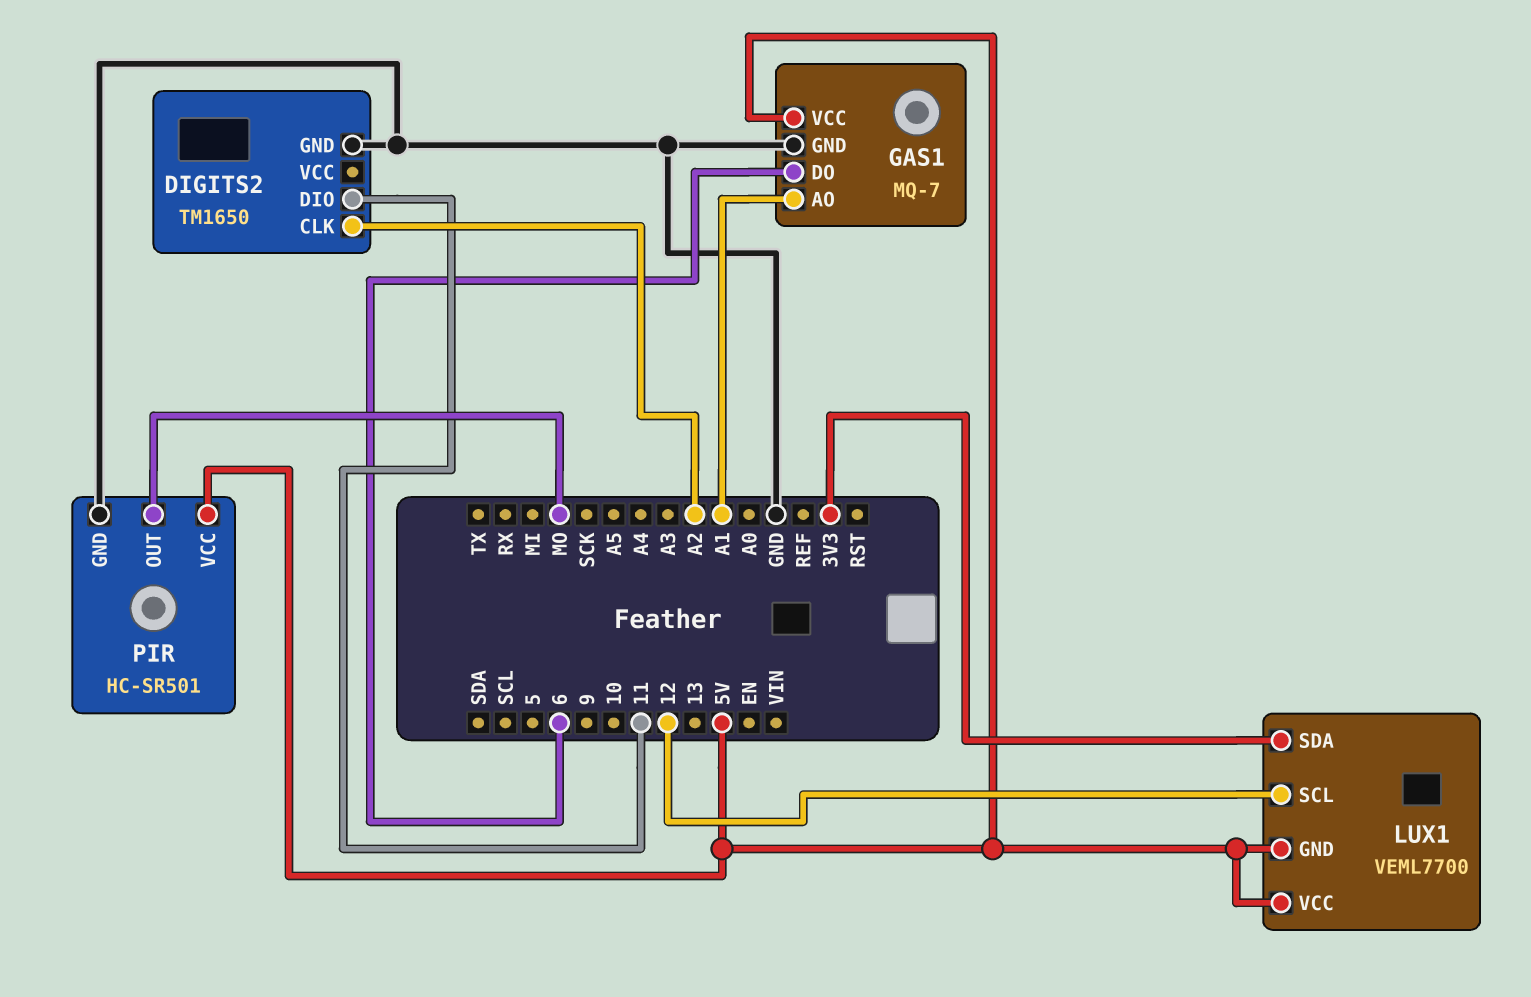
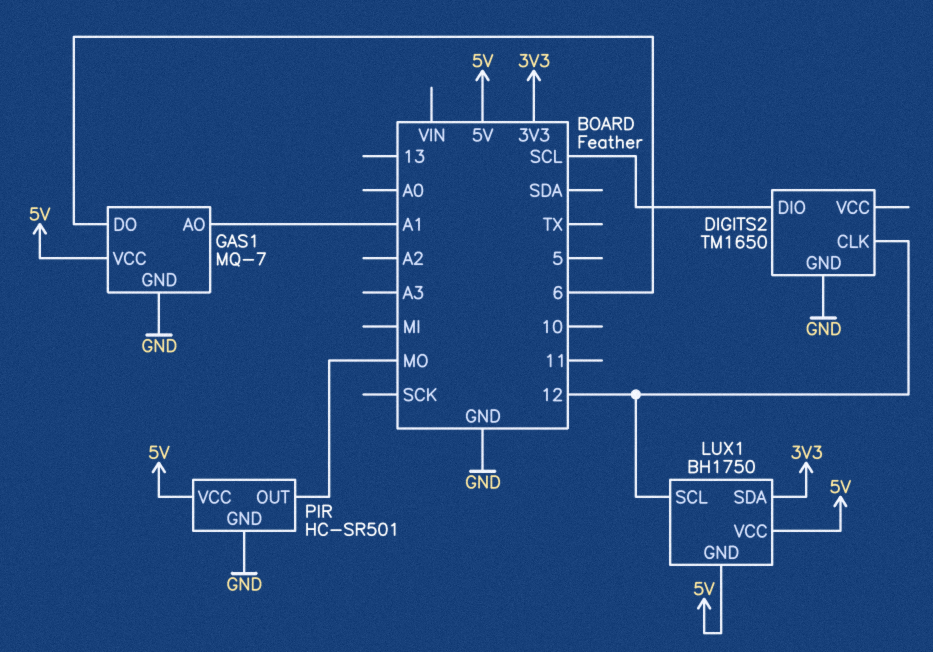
DIGITS2 pin CLK: A2 -> 12
DIGITS2 pin DIO: 11 -> SCL
LUX1: VEML7700 -> BH1750

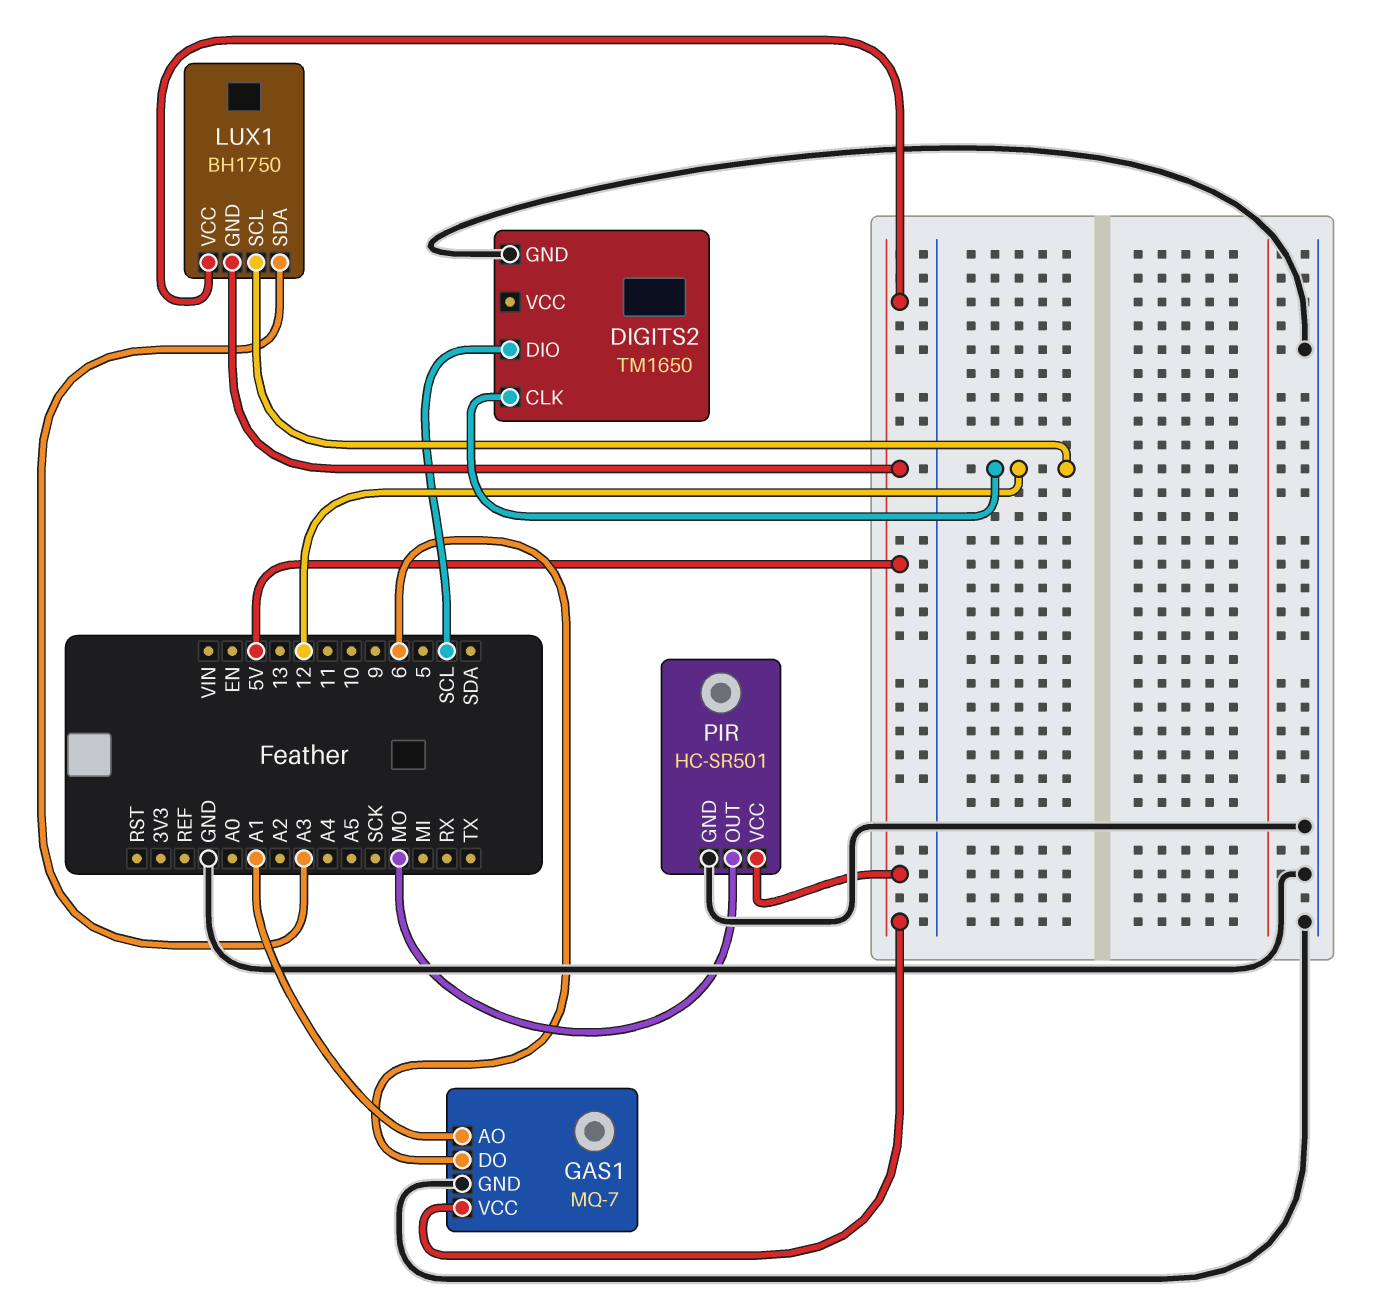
LUX1 pin SDA: 3V3 -> A3

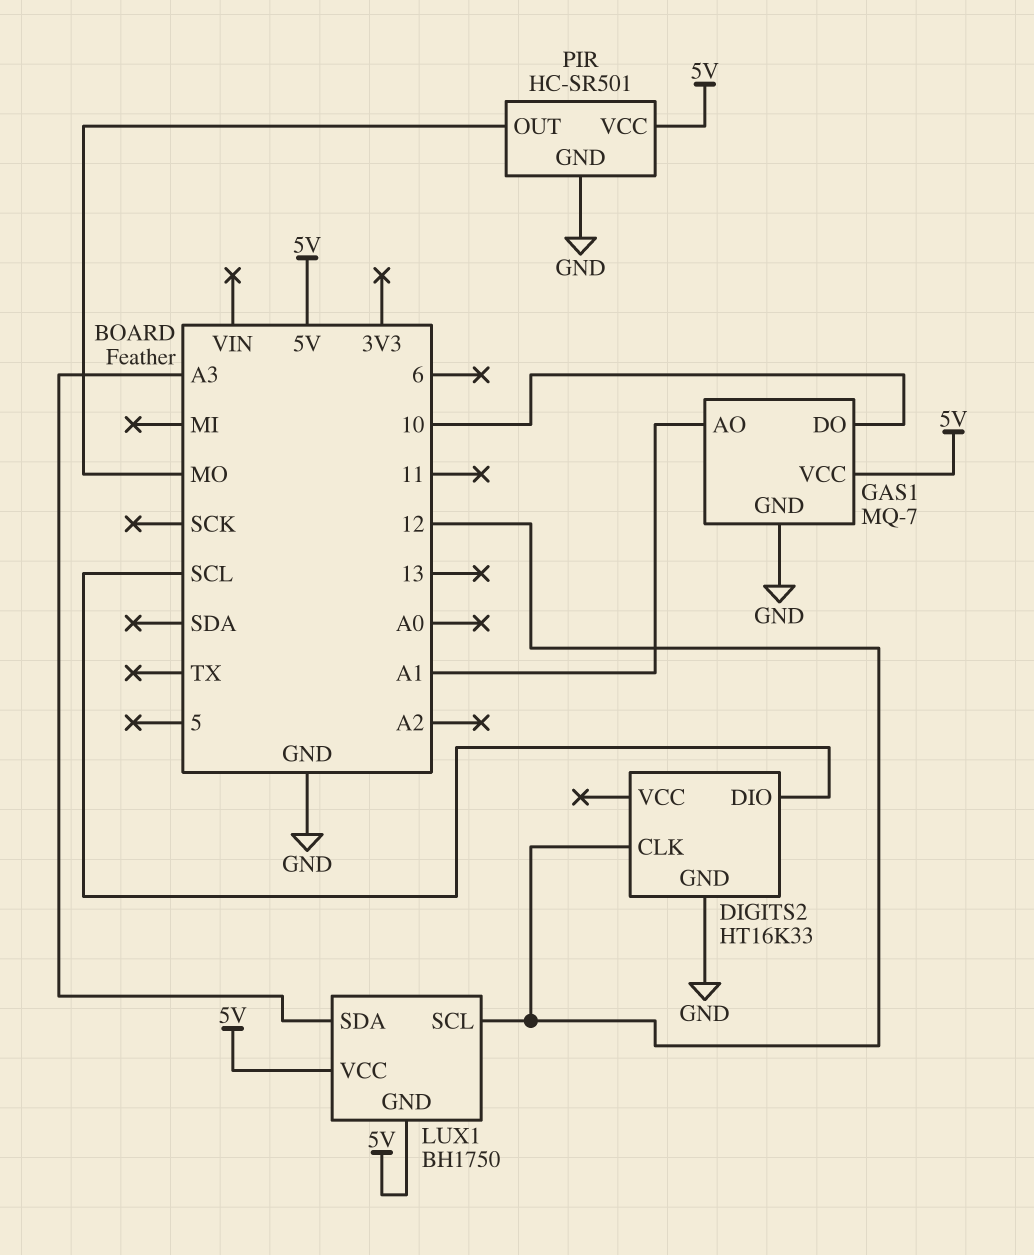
DIGITS2: TM1650 -> HT16K33
GAS1 pin DO: 6 -> 10

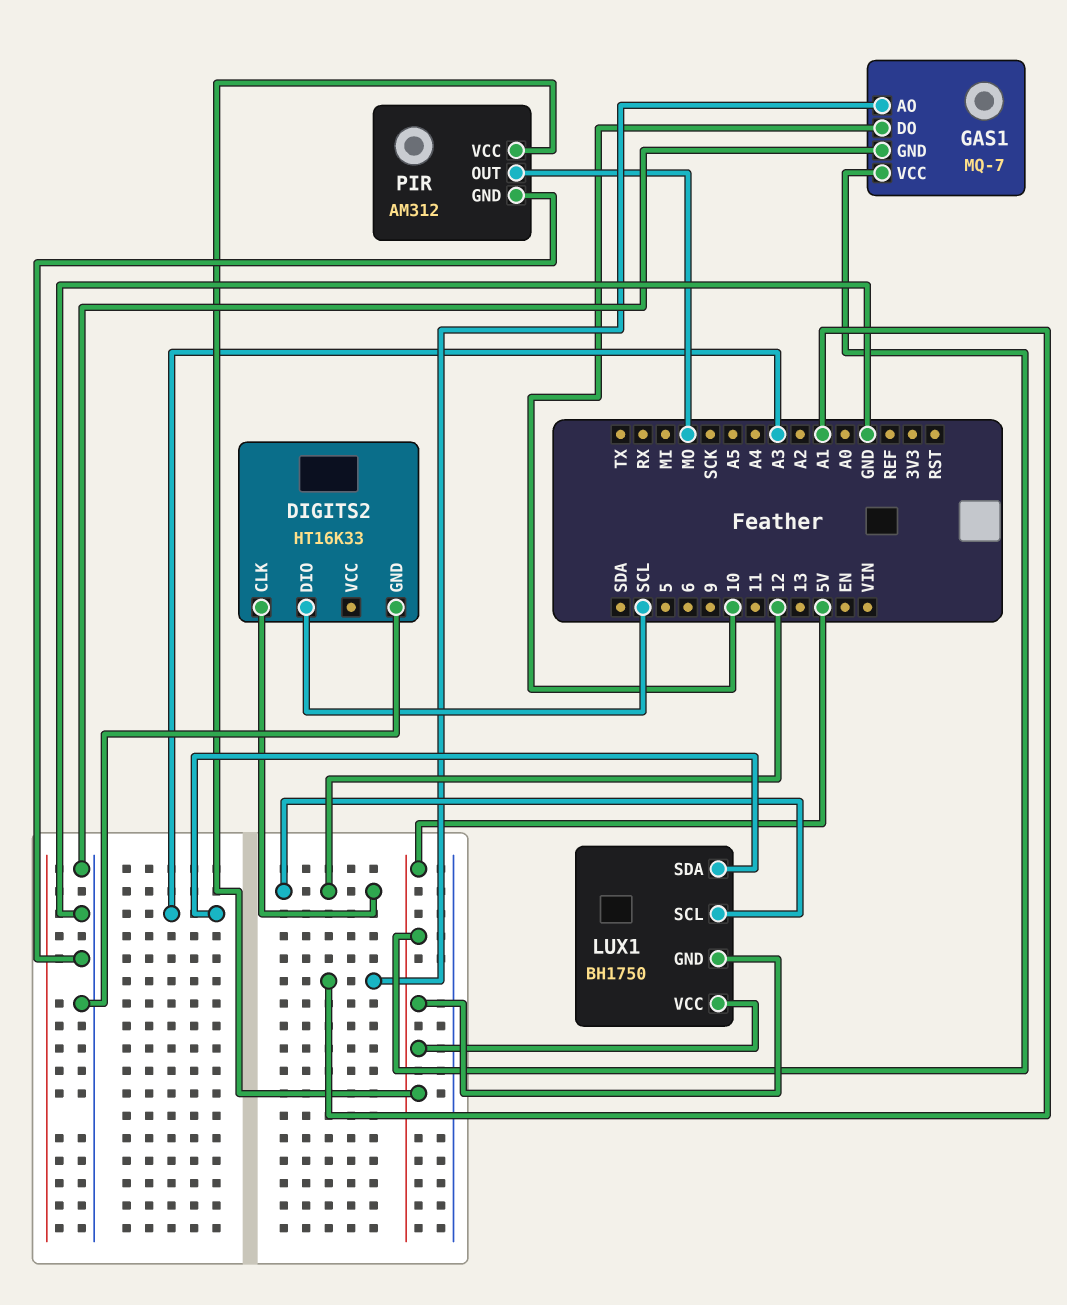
PIR: HC-SR501 -> AM312

